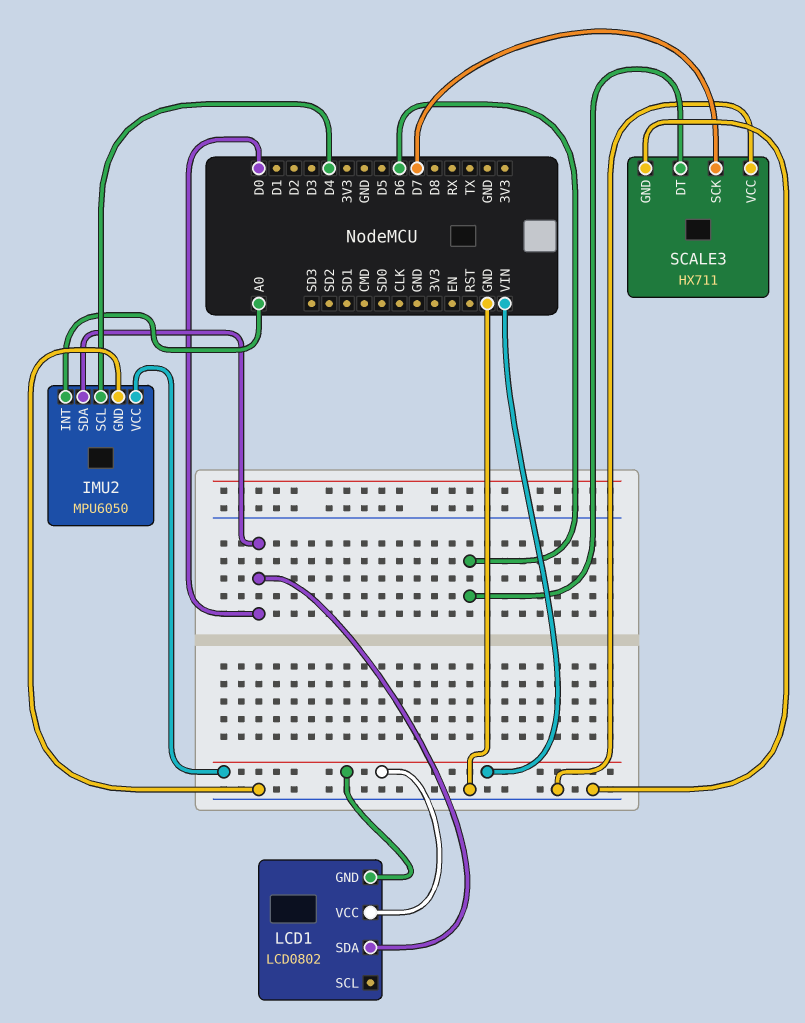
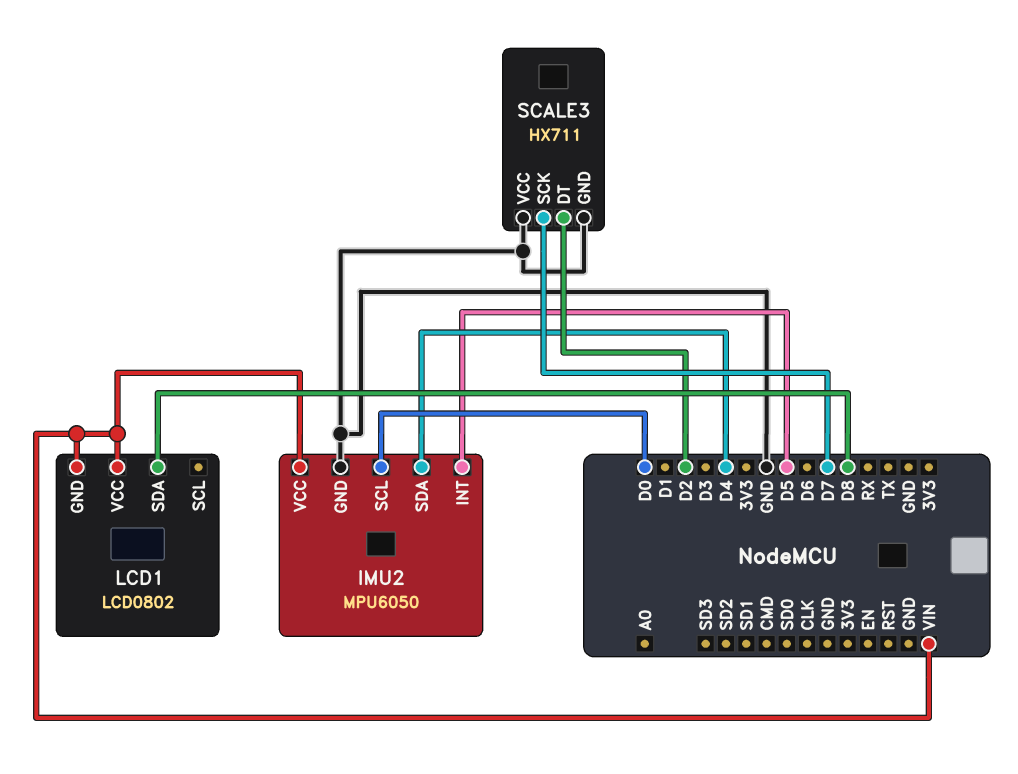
IMU2 pin INT: A0 -> D5
IMU2 pin SCL: D4 -> D0
IMU2 pin SDA: D0 -> D4
LCD1 pin SDA: D0 -> D8
SCALE3 pin DT: D6 -> D2

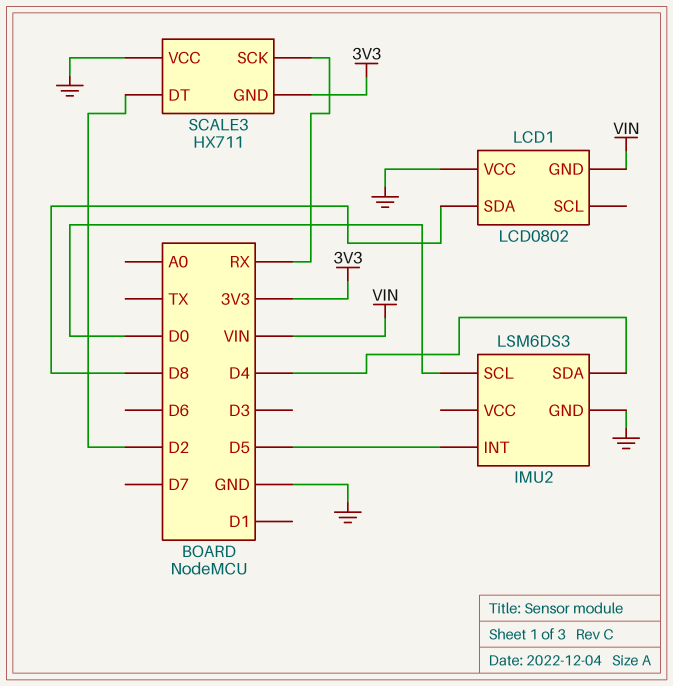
IMU2: MPU6050 -> LSM6DS3
IMU2 pin VCC: VIN -> none
LCD1 pin VCC: VIN -> GND
SCALE3 pin GND: GND -> 3V3
SCALE3 pin SCK: D7 -> RX

